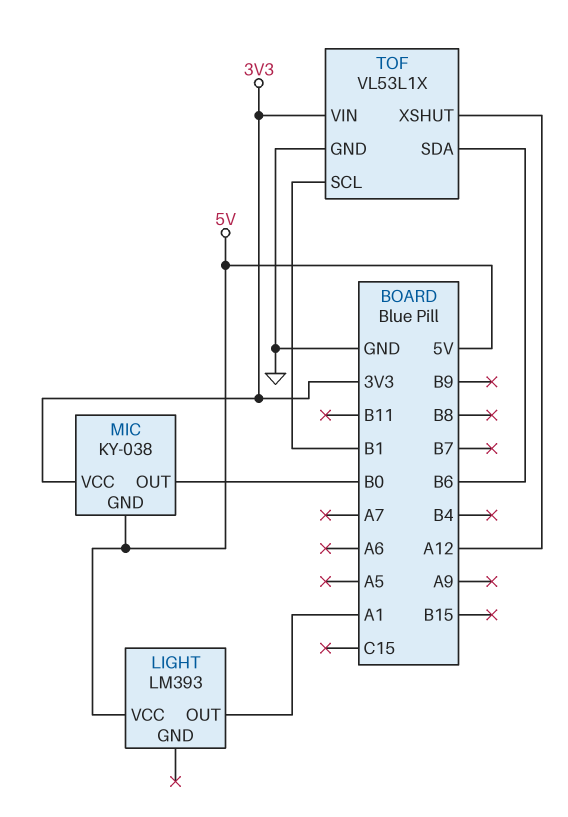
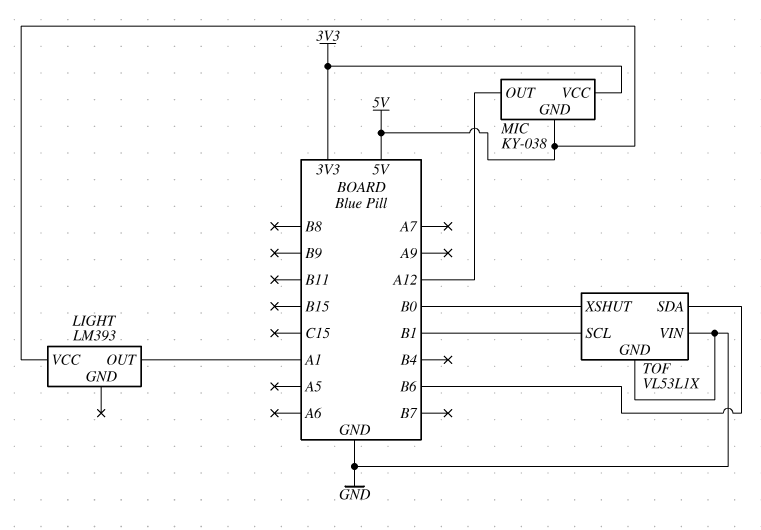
MIC pin OUT: B0 -> A12
TOF pin VIN: 3V3 -> GND
TOF pin XSHUT: A12 -> B0

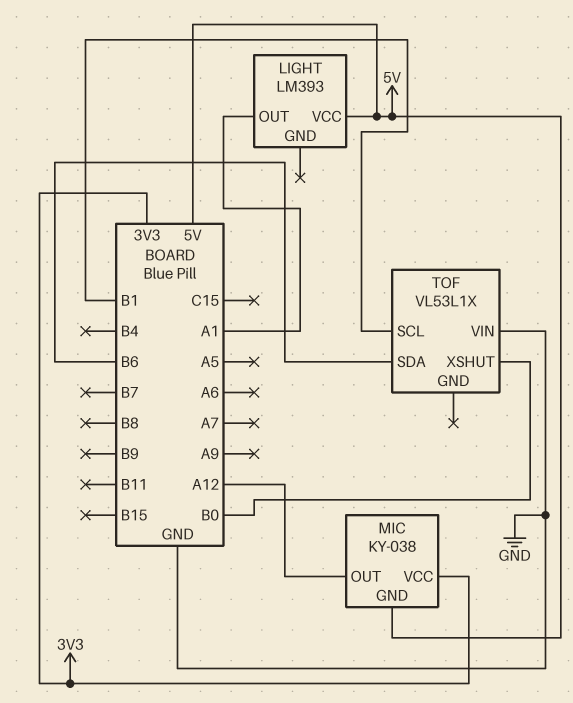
TOF pin GND: GND -> none

